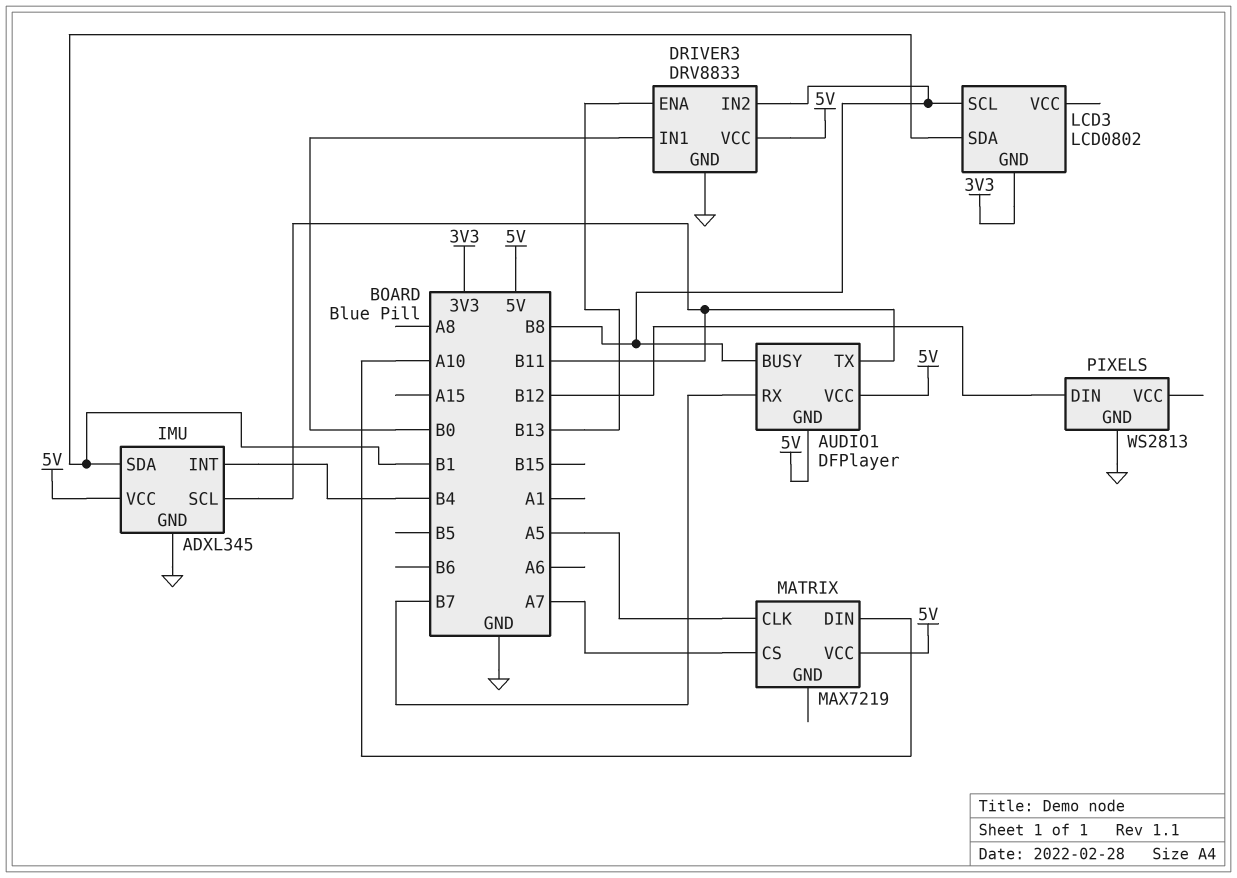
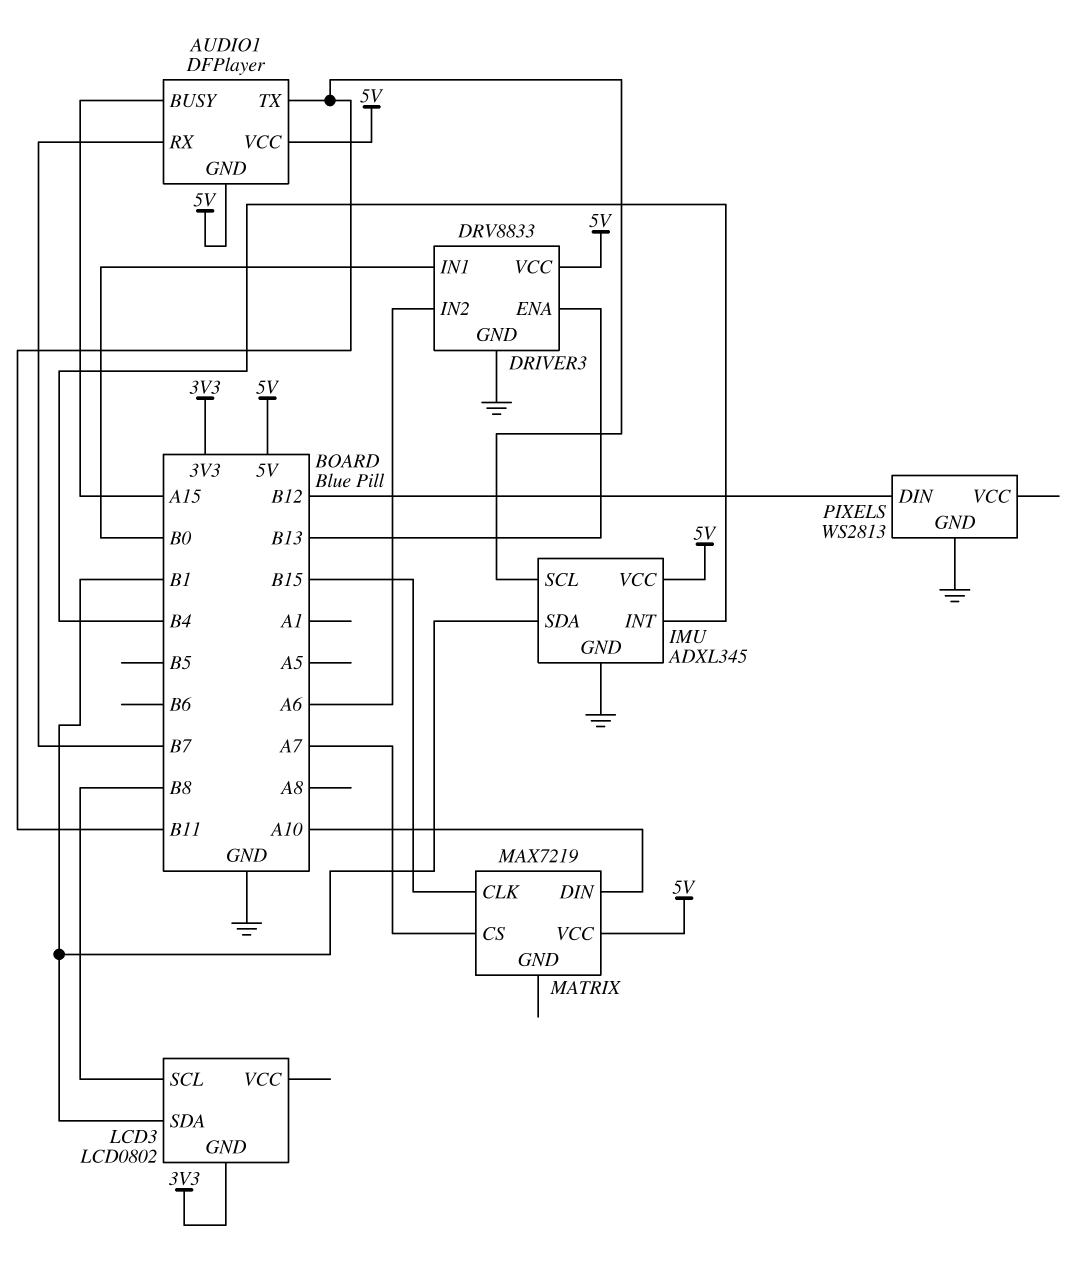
AUDIO1 pin BUSY: B8 -> A15
DRIVER3 pin IN2: B8 -> A6
MATRIX pin CLK: A5 -> B15

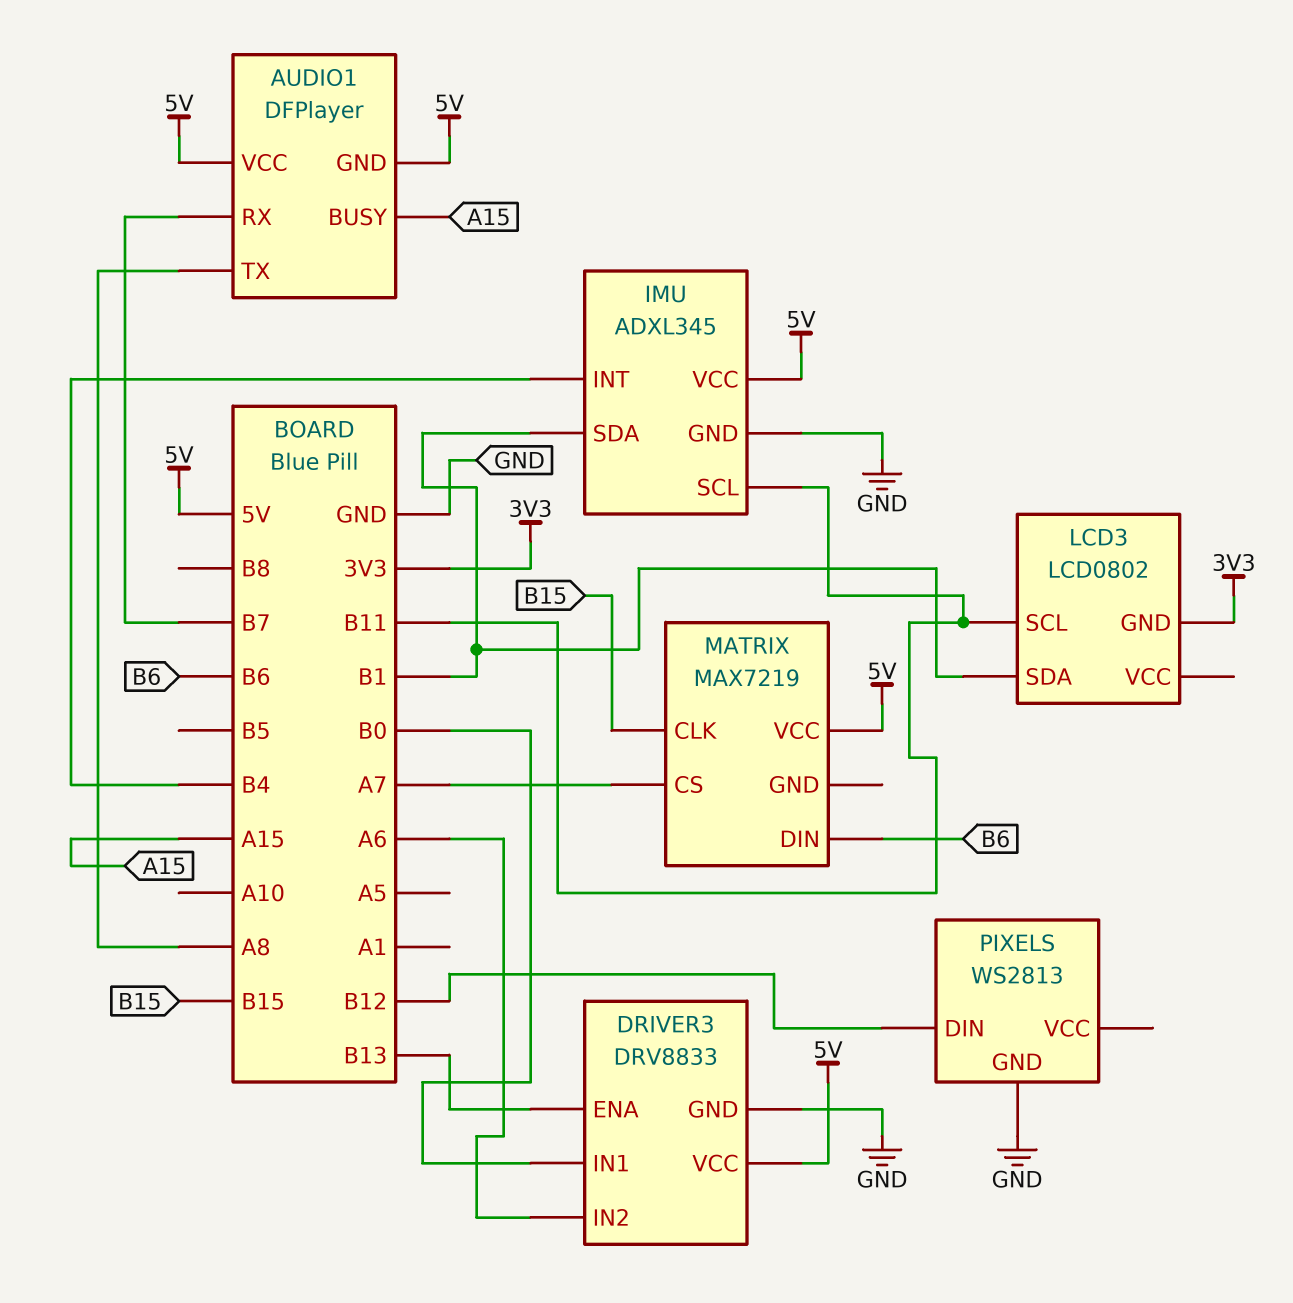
AUDIO1 pin TX: B11 -> A8
LCD3 pin SCL: B8 -> B11
MATRIX pin DIN: A10 -> B6

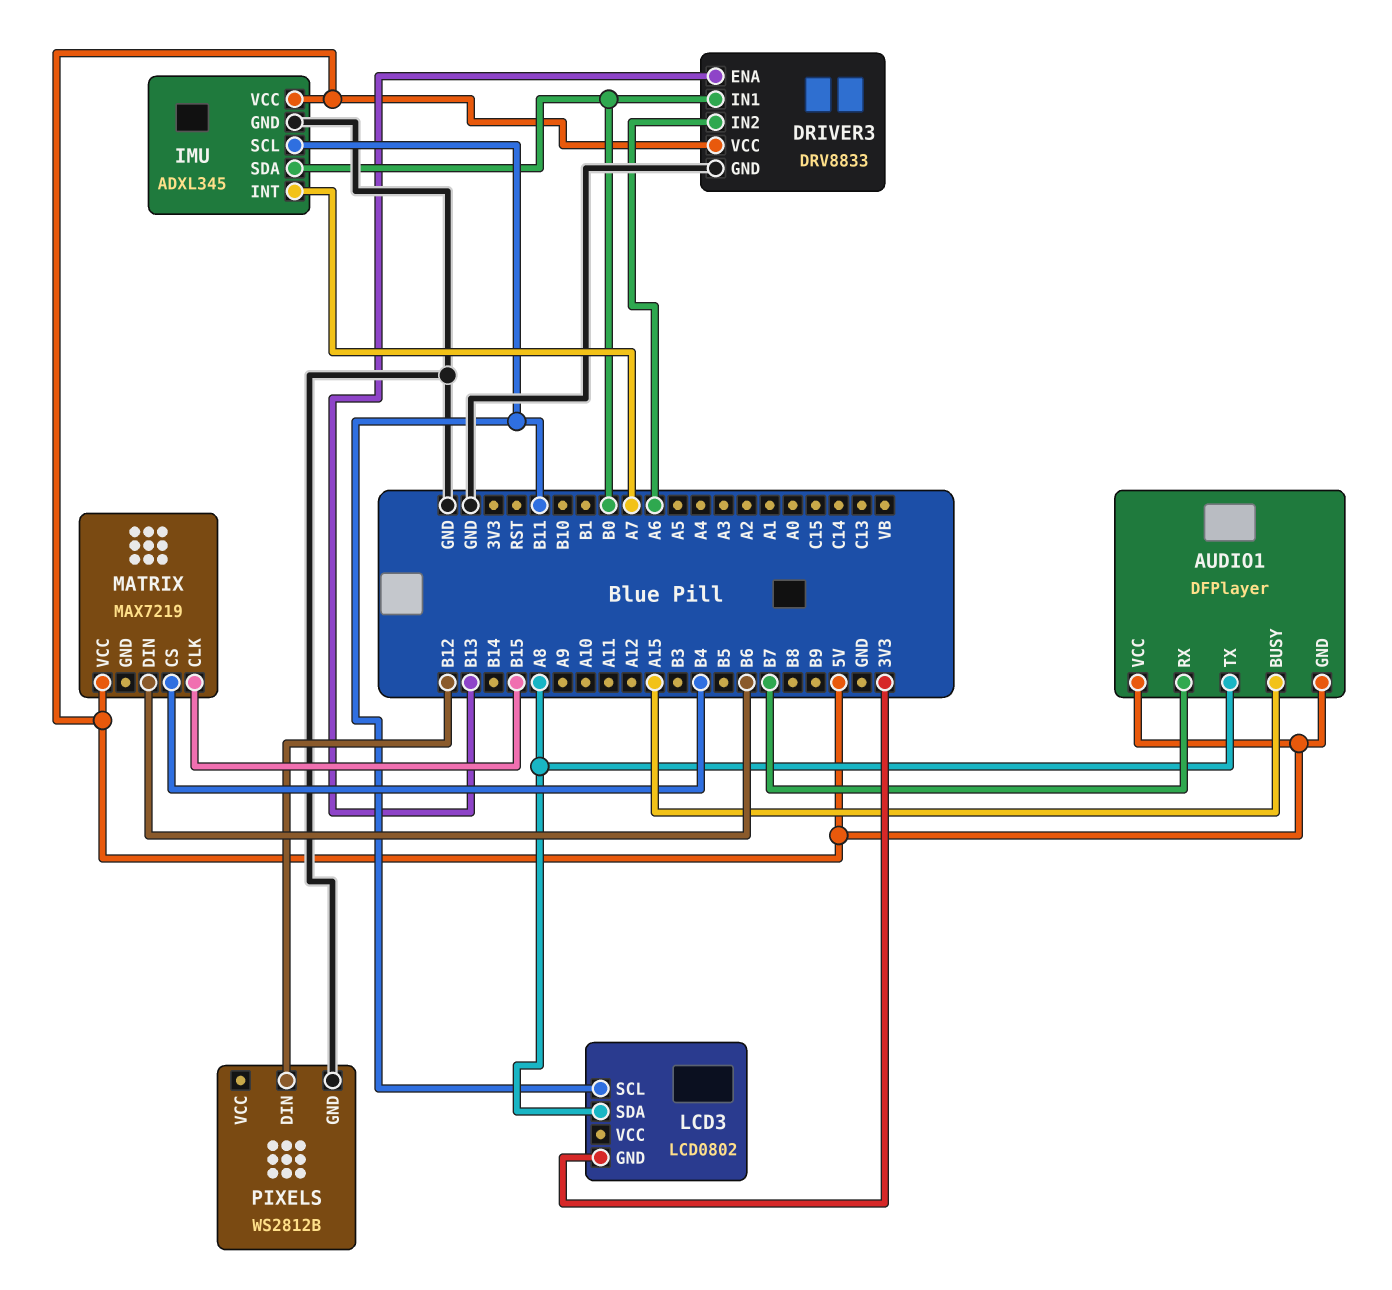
IMU pin INT: B4 -> A7
IMU pin SDA: B1 -> B0
LCD3 pin SDA: B1 -> A8
MATRIX pin CS: A7 -> B4
PIXELS: WS2813 -> WS2812B

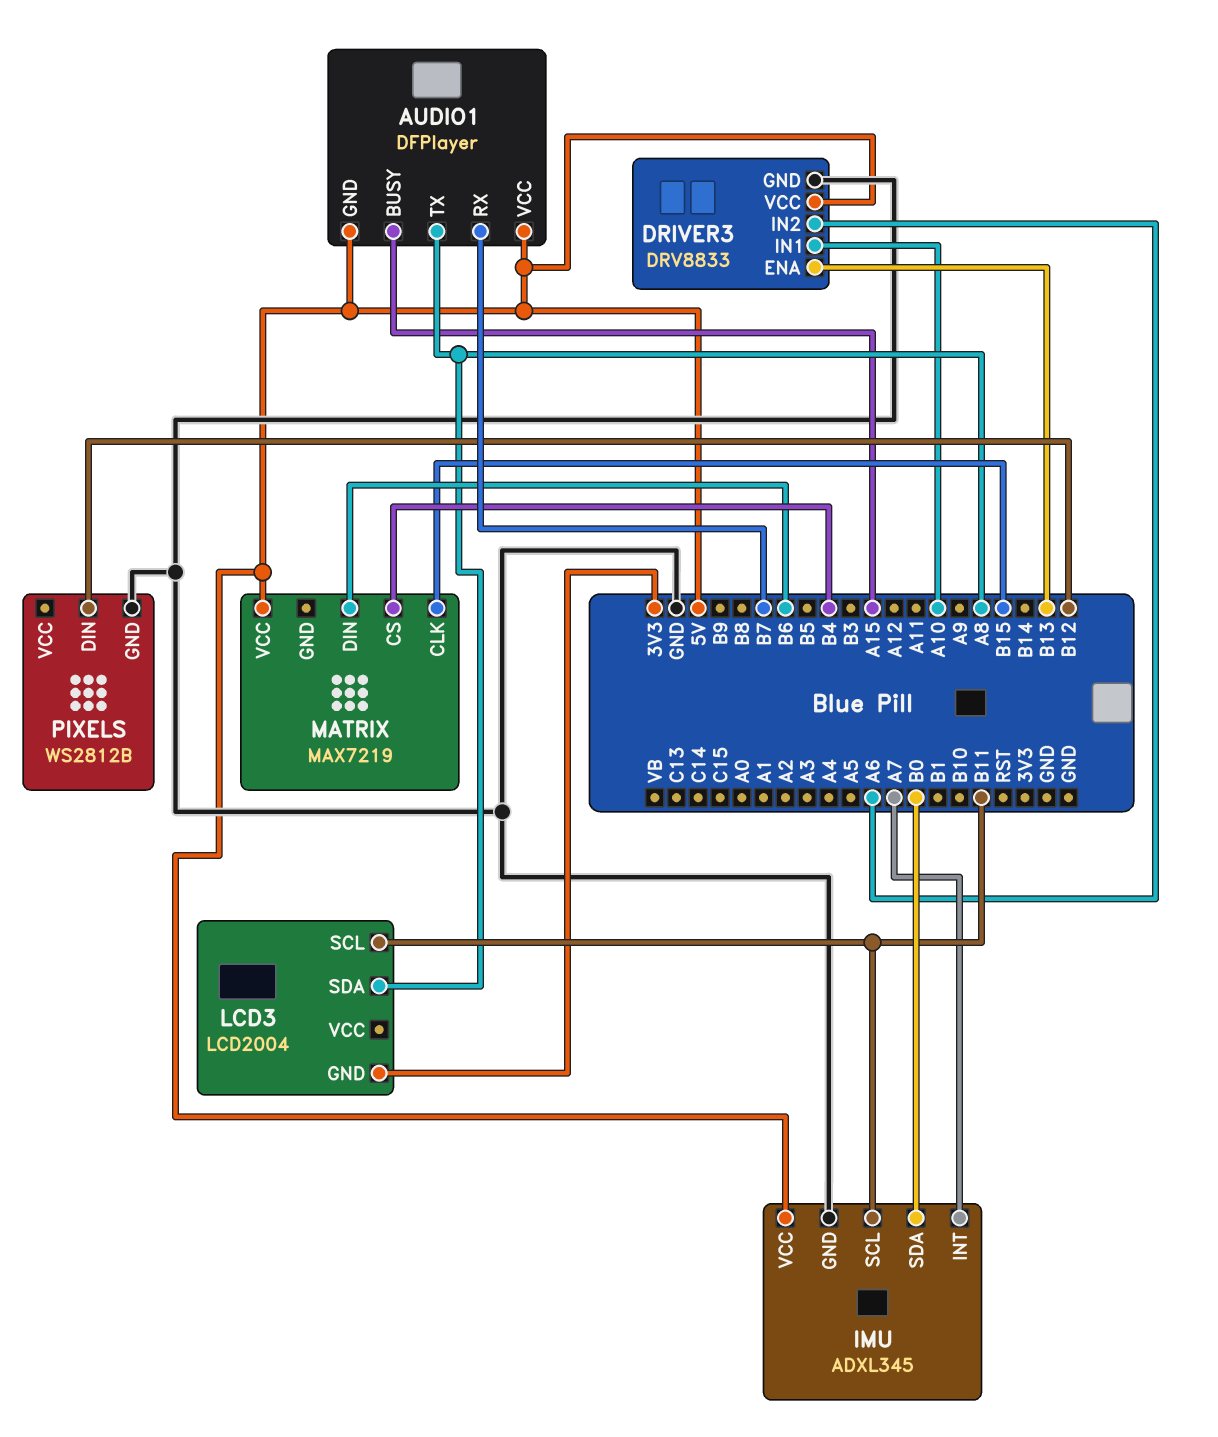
DRIVER3 pin IN1: B0 -> A10
LCD3: LCD0802 -> LCD2004

